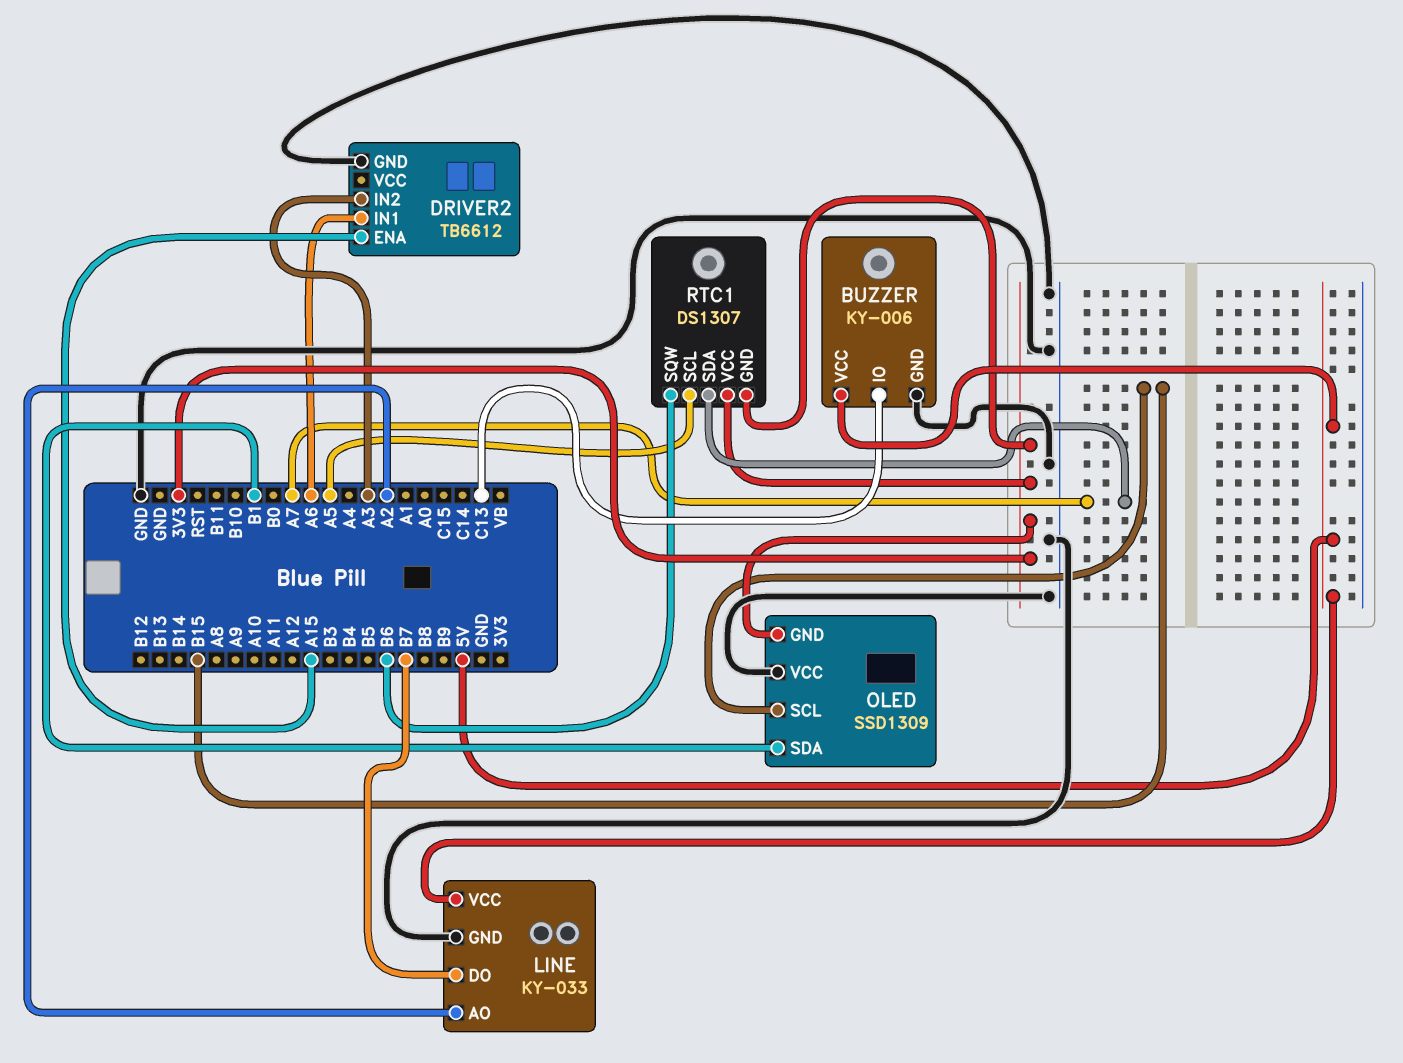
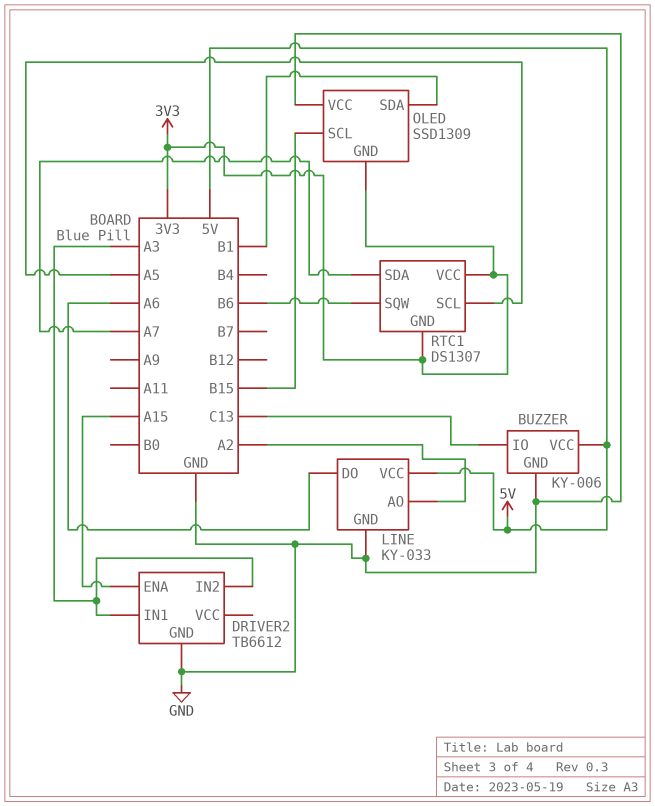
DRIVER2 pin IN1: A6 -> A3
LINE pin DO: B7 -> A6

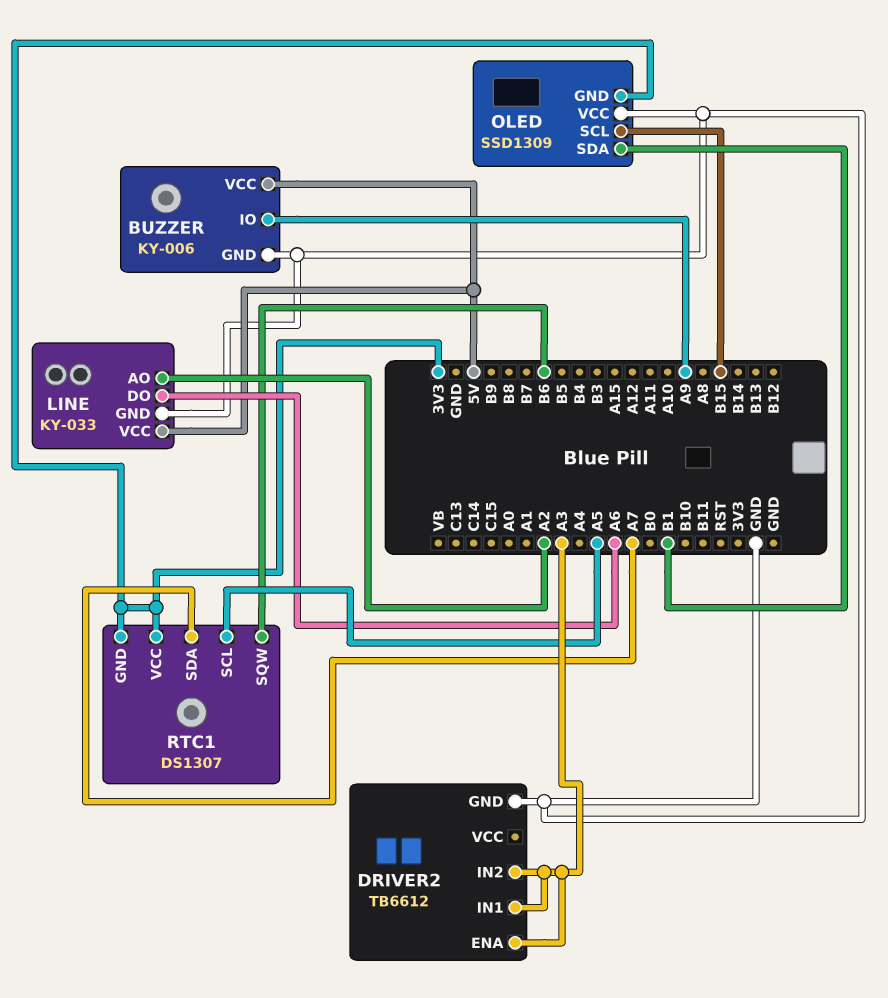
BUZZER pin IO: C13 -> A9
DRIVER2 pin ENA: A15 -> A3

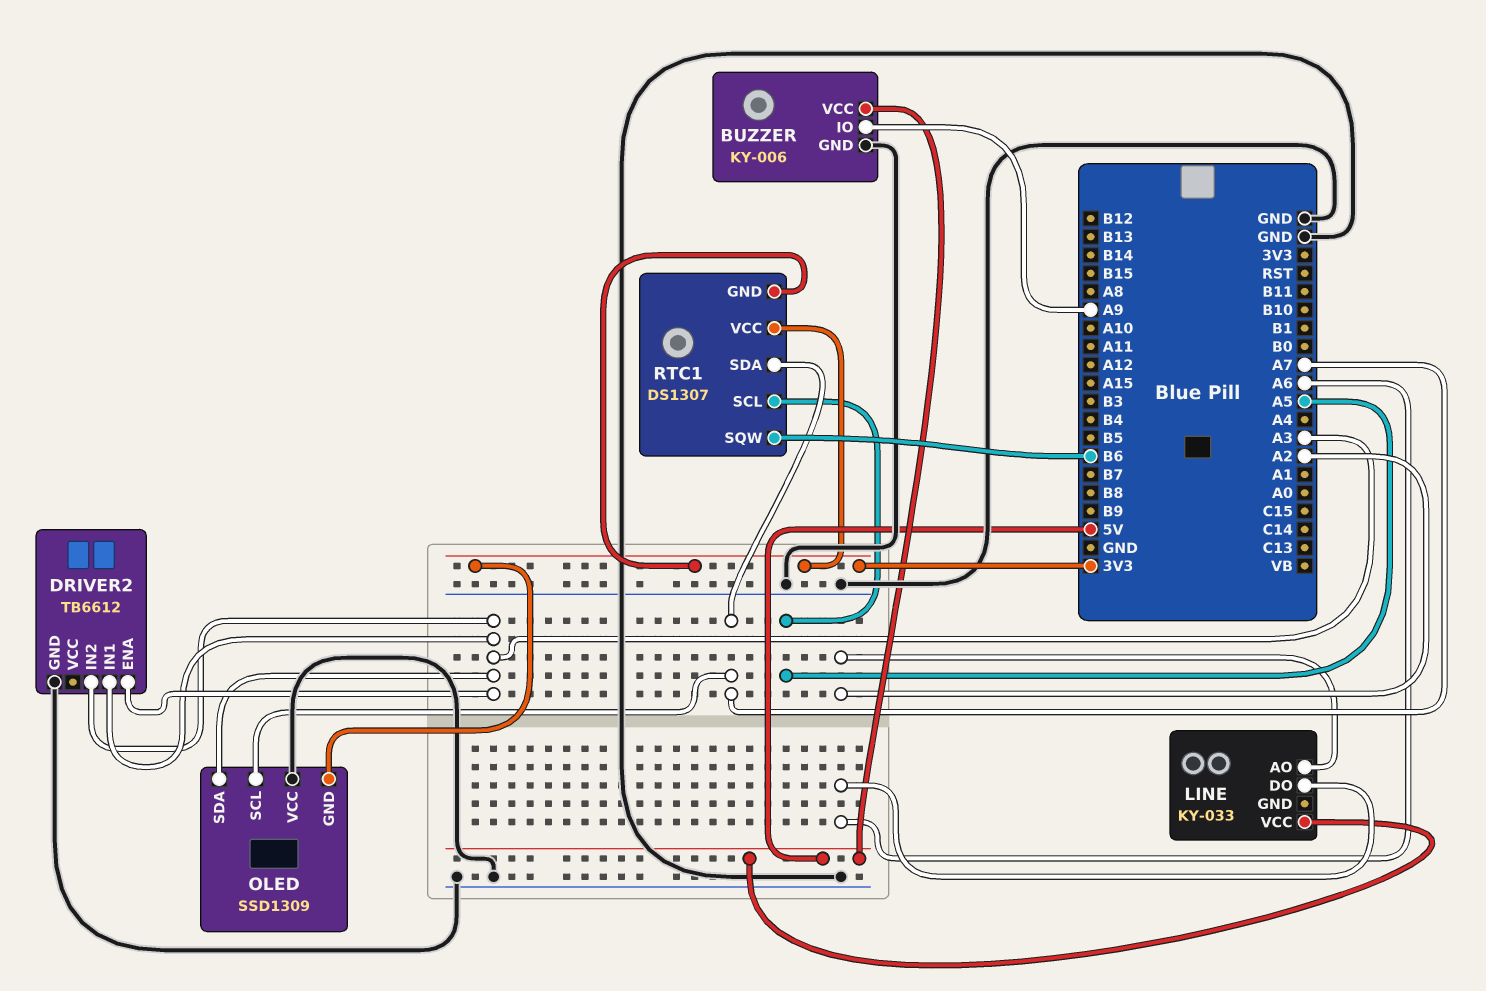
LINE pin GND: GND -> none
OLED pin SCL: B15 -> A7
OLED pin SDA: B1 -> A3

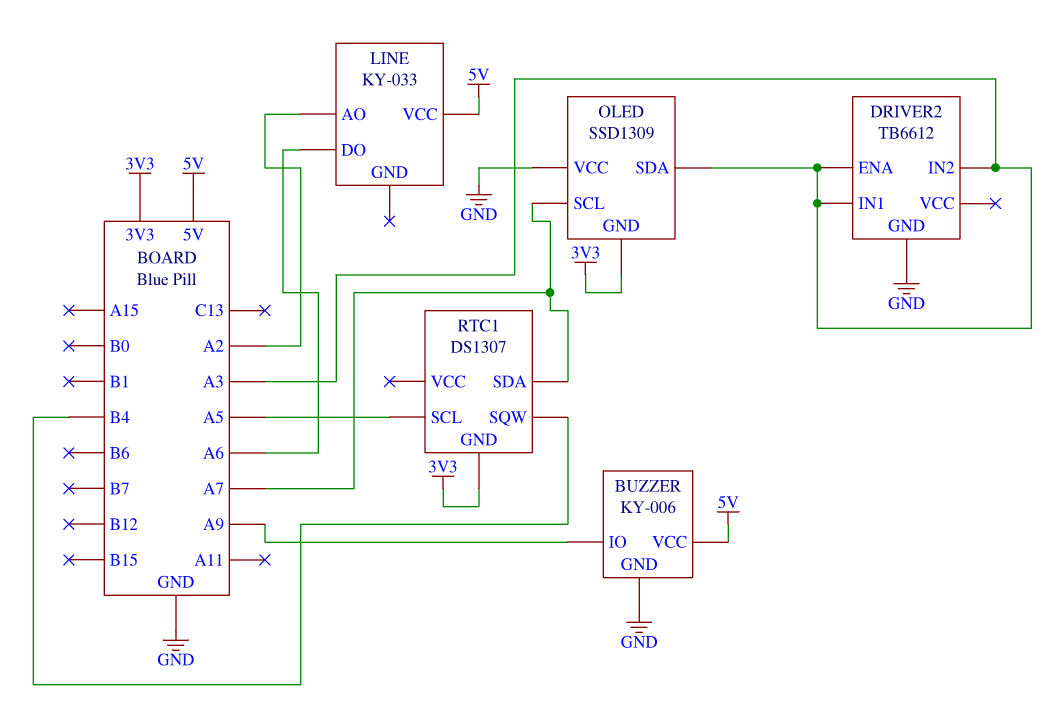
RTC1 pin SQW: B6 -> B4
RTC1 pin VCC: 3V3 -> none

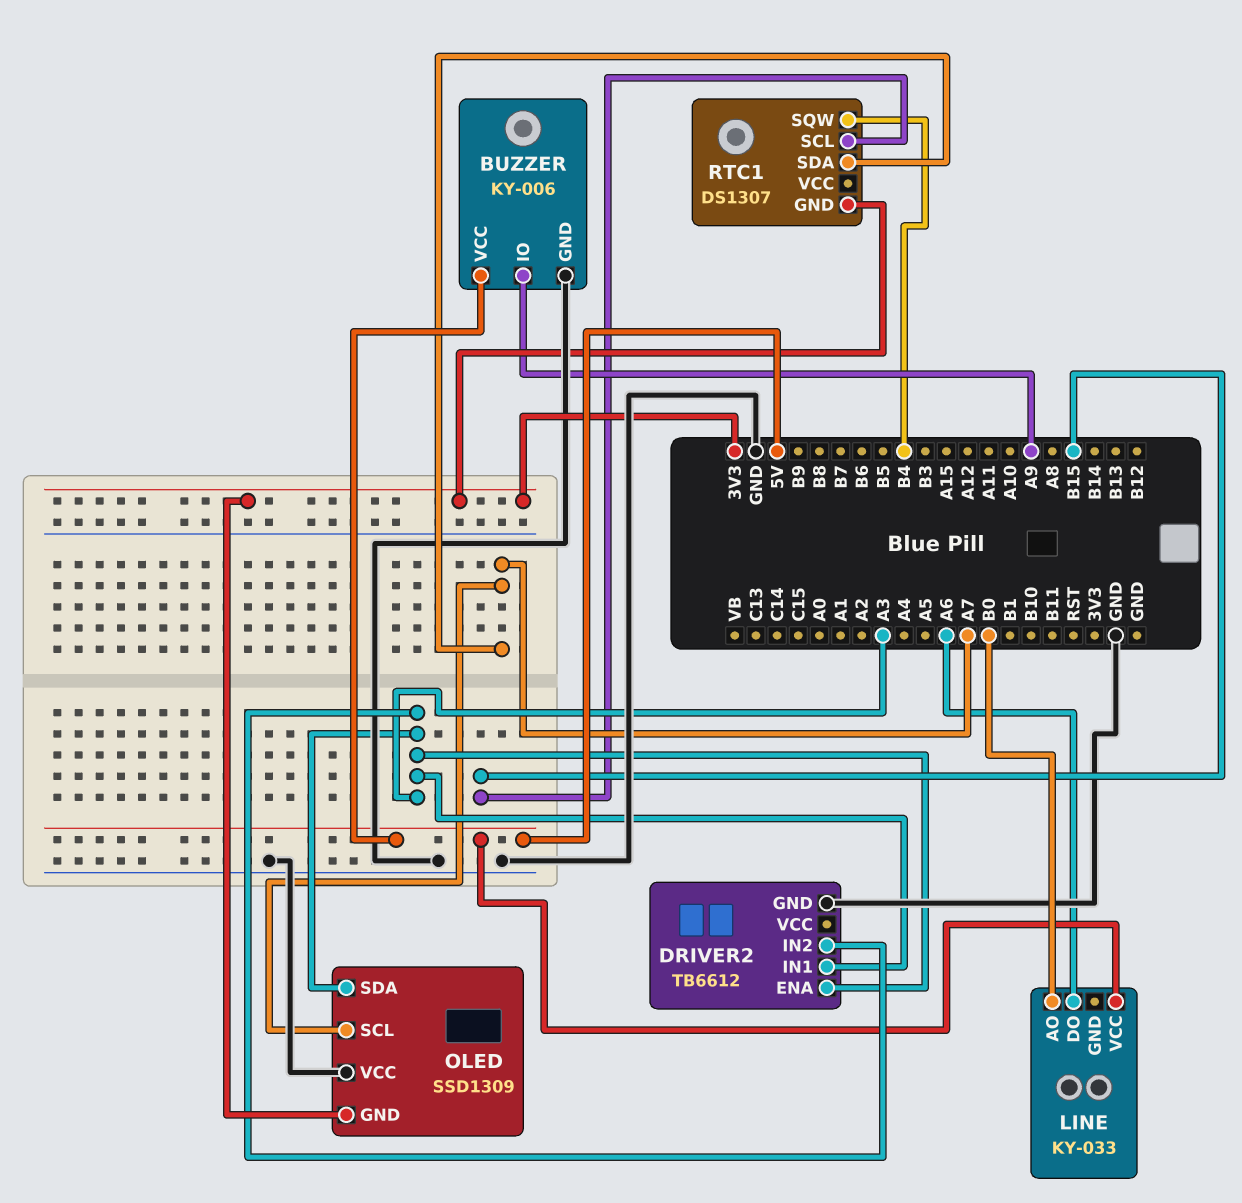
LINE pin AO: A2 -> B0
RTC1 pin SCL: A5 -> B15

